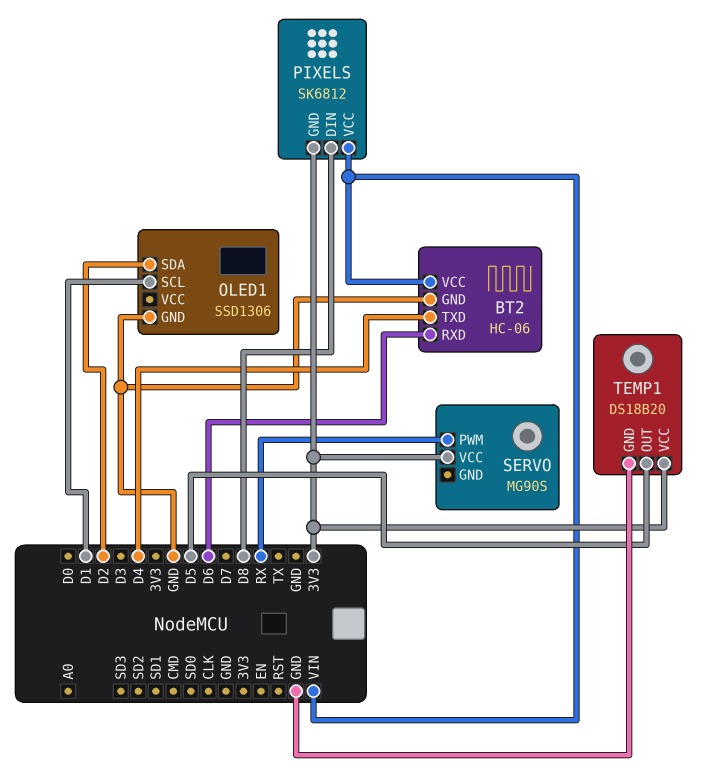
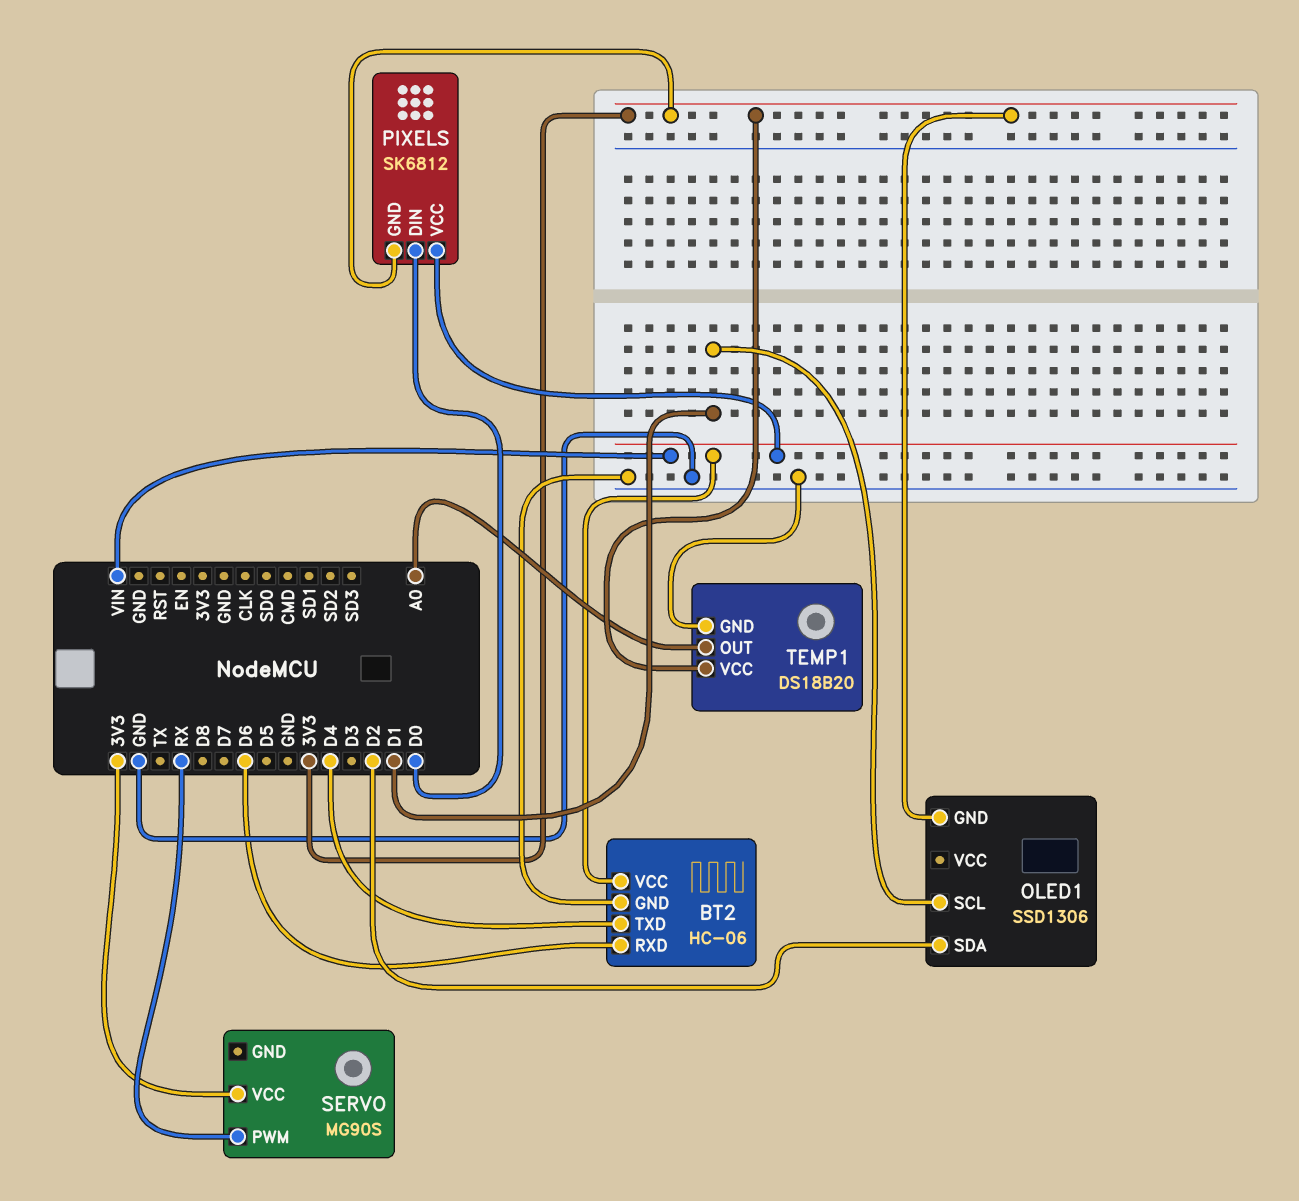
OLED1 pin GND: GND -> 3V3
PIXELS pin DIN: D8 -> D0
TEMP1 pin OUT: D5 -> A0

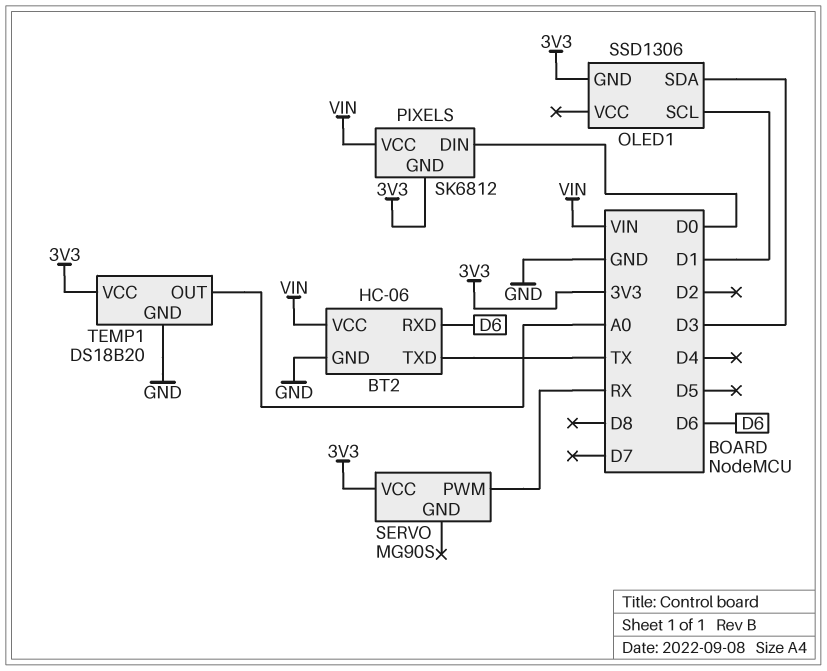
BT2 pin TXD: D4 -> TX
OLED1 pin SDA: D2 -> D3

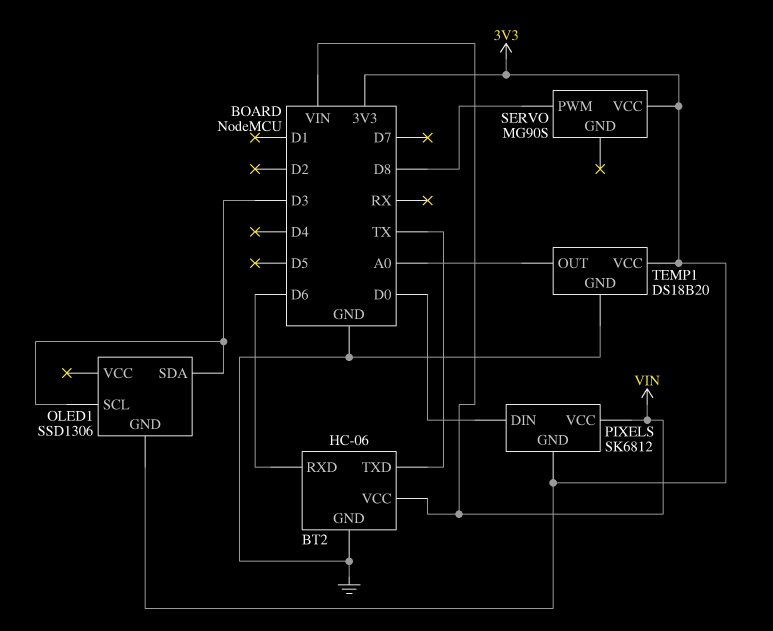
OLED1 pin SCL: D1 -> D3
SERVO pin PWM: RX -> D8

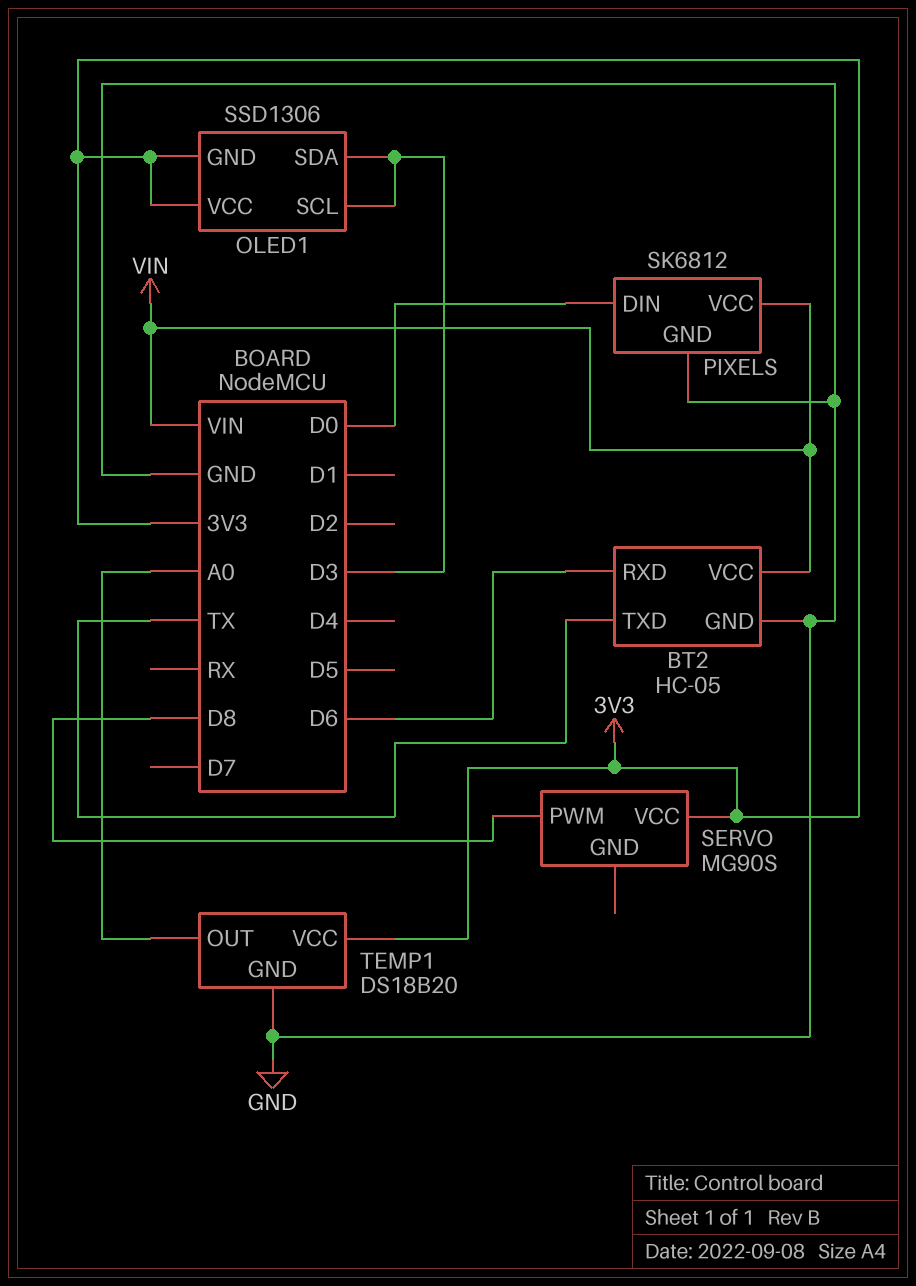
BT2: HC-06 -> HC-05
OLED1 pin VCC: none -> 3V3
PIXELS pin GND: 3V3 -> GND

